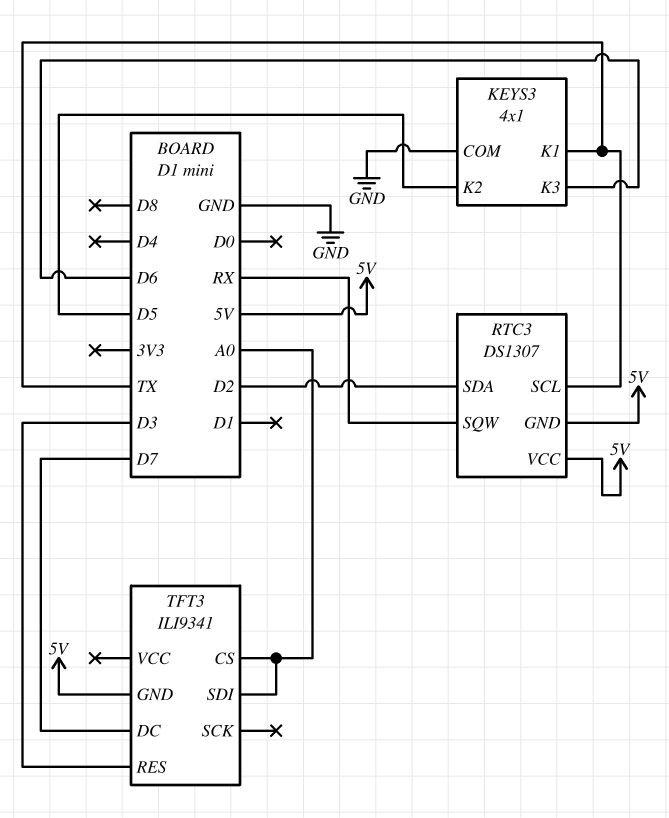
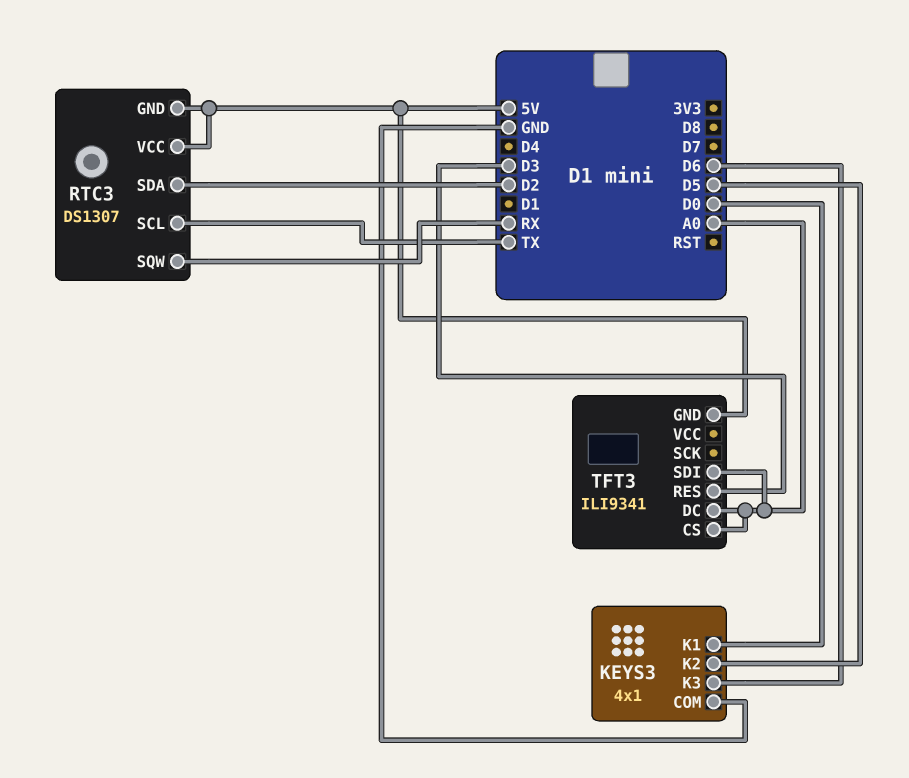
KEYS3 pin K1: TX -> D0
TFT3 pin DC: D7 -> A0

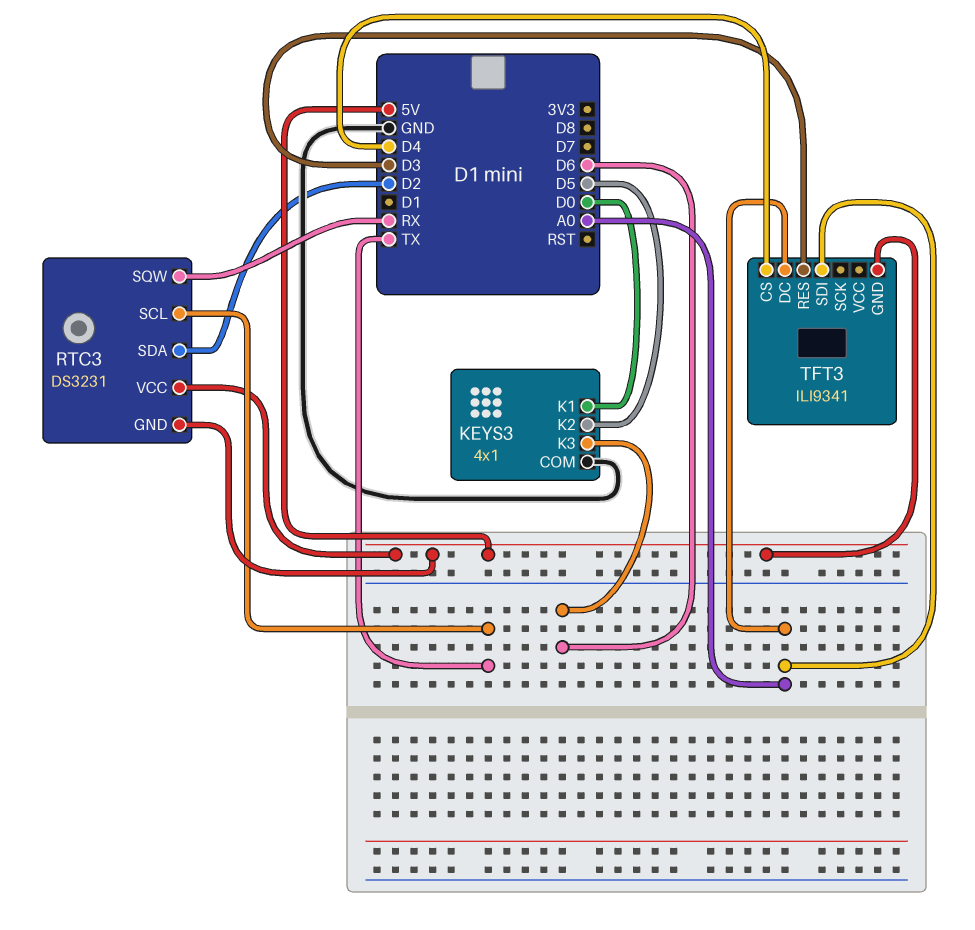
RTC3: DS1307 -> DS3231
TFT3 pin CS: A0 -> D4

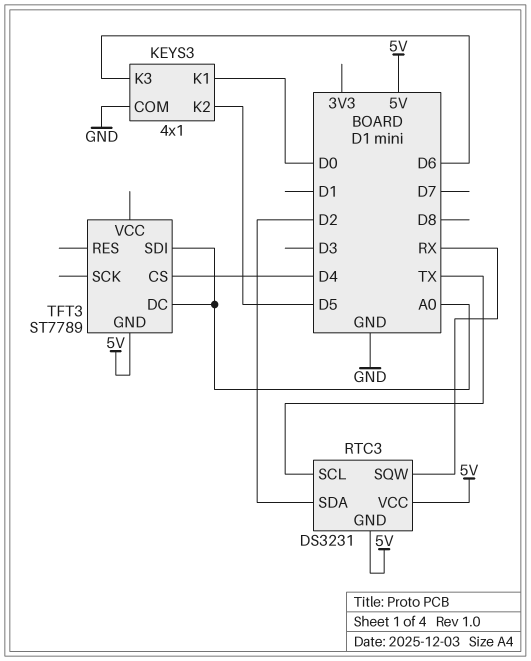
TFT3: ILI9341 -> ST7789
TFT3 pin RES: D3 -> none

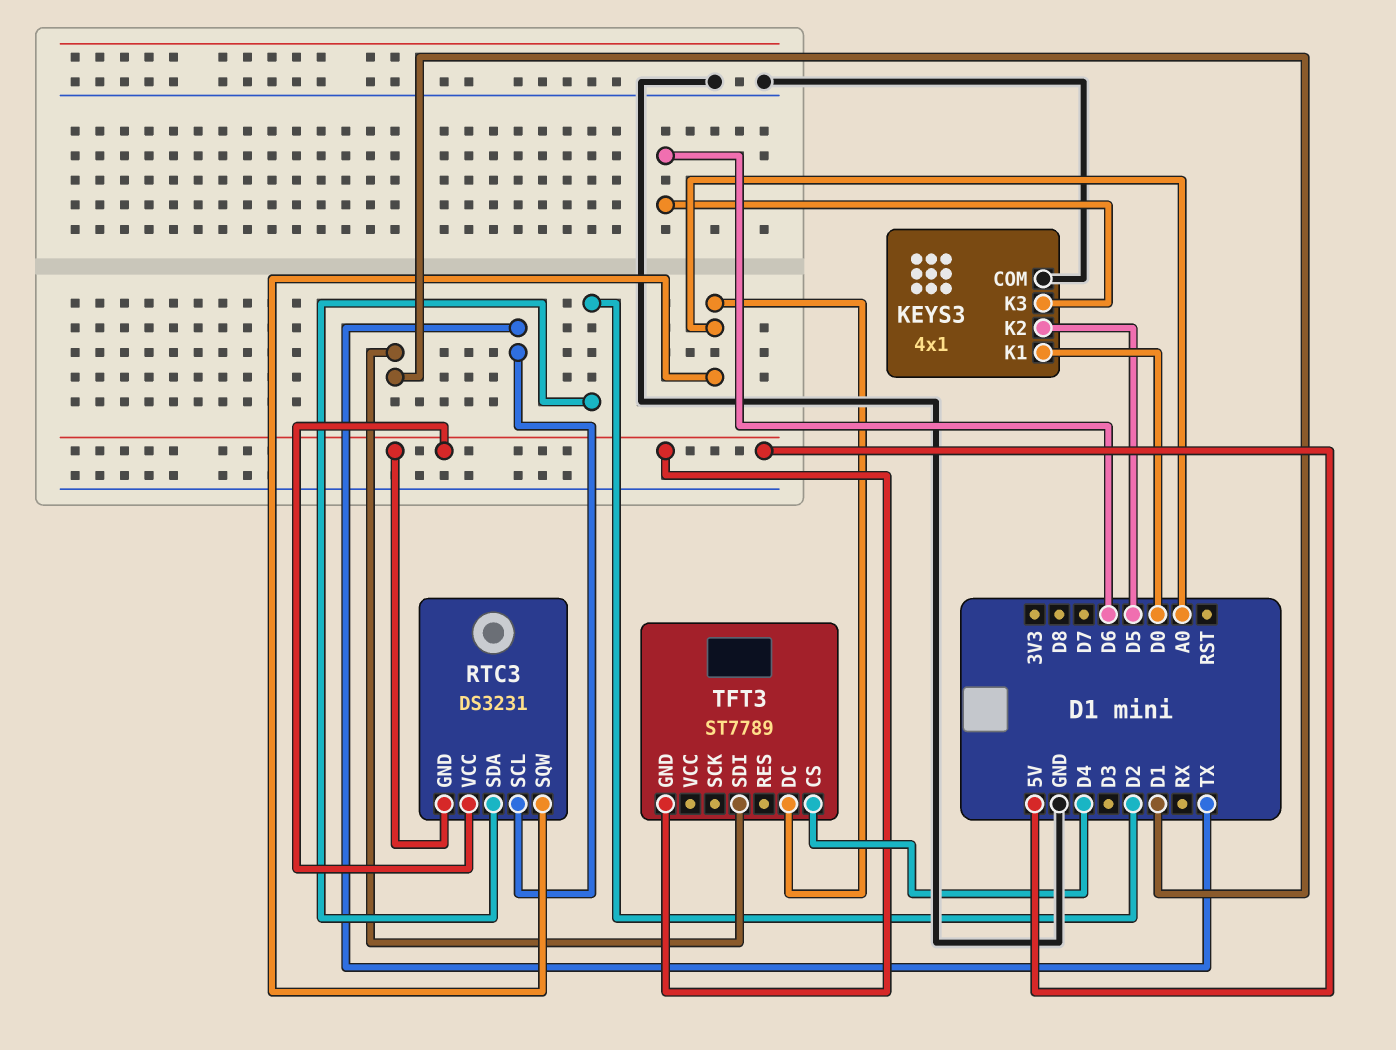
RTC3 pin SQW: RX -> A0
TFT3 pin SDI: A0 -> D1

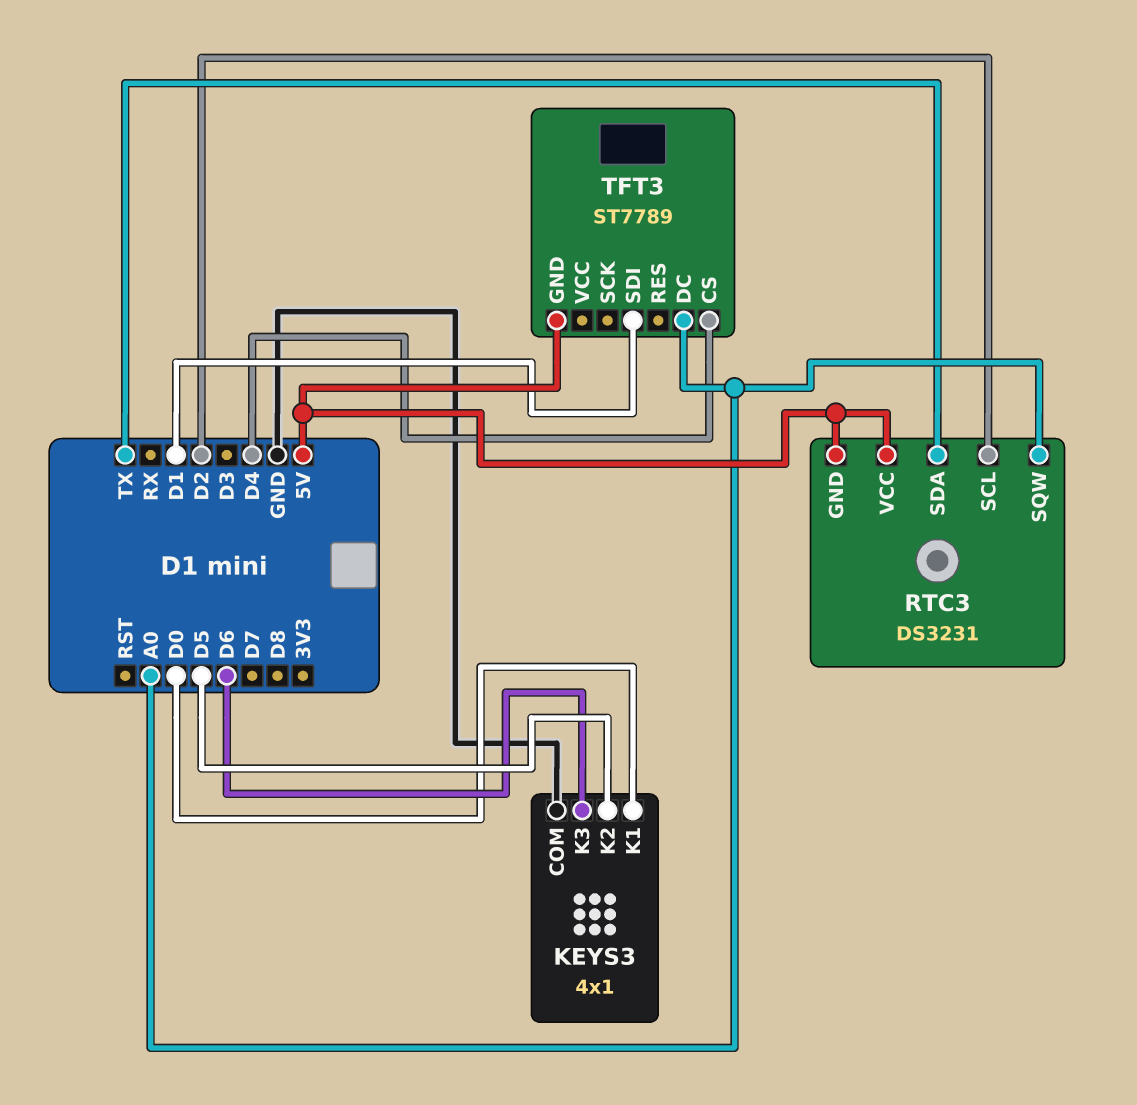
RTC3 pin SCL: TX -> D2
RTC3 pin SDA: D2 -> TX

